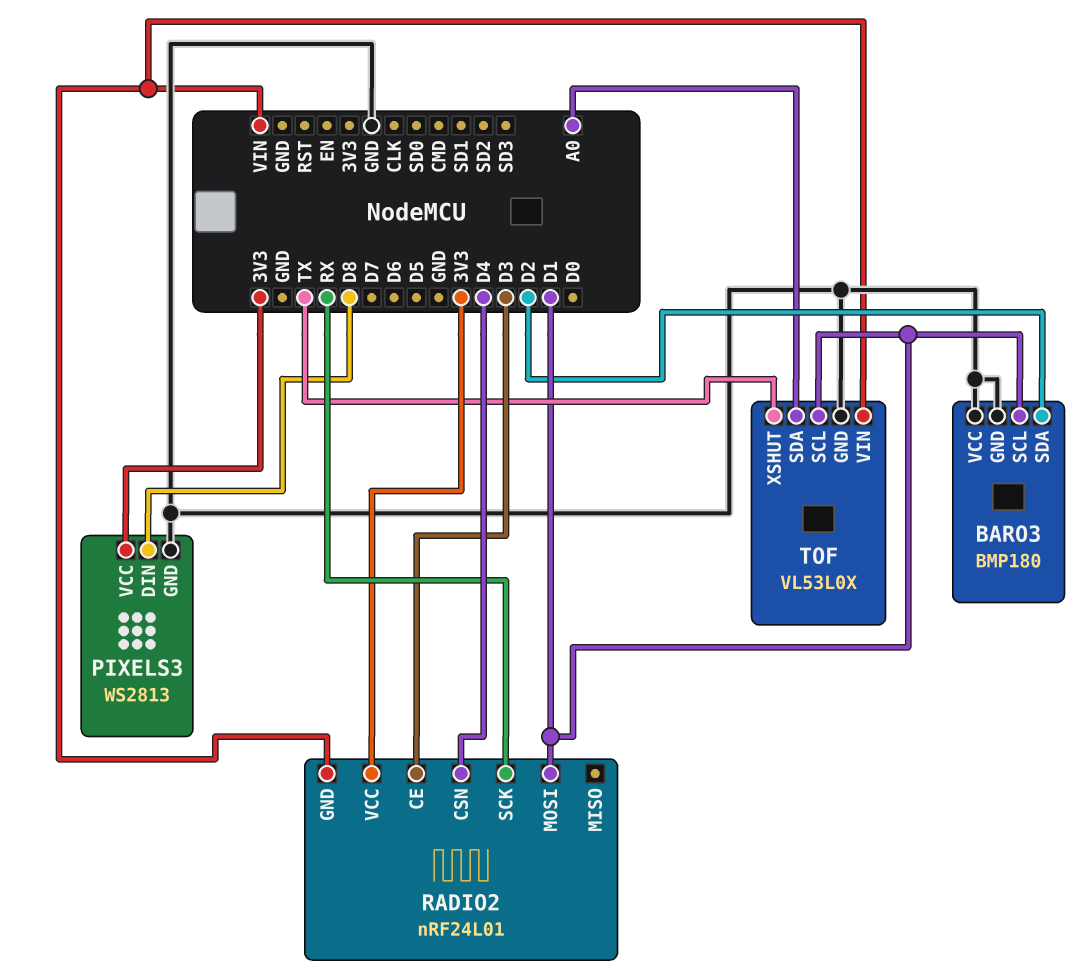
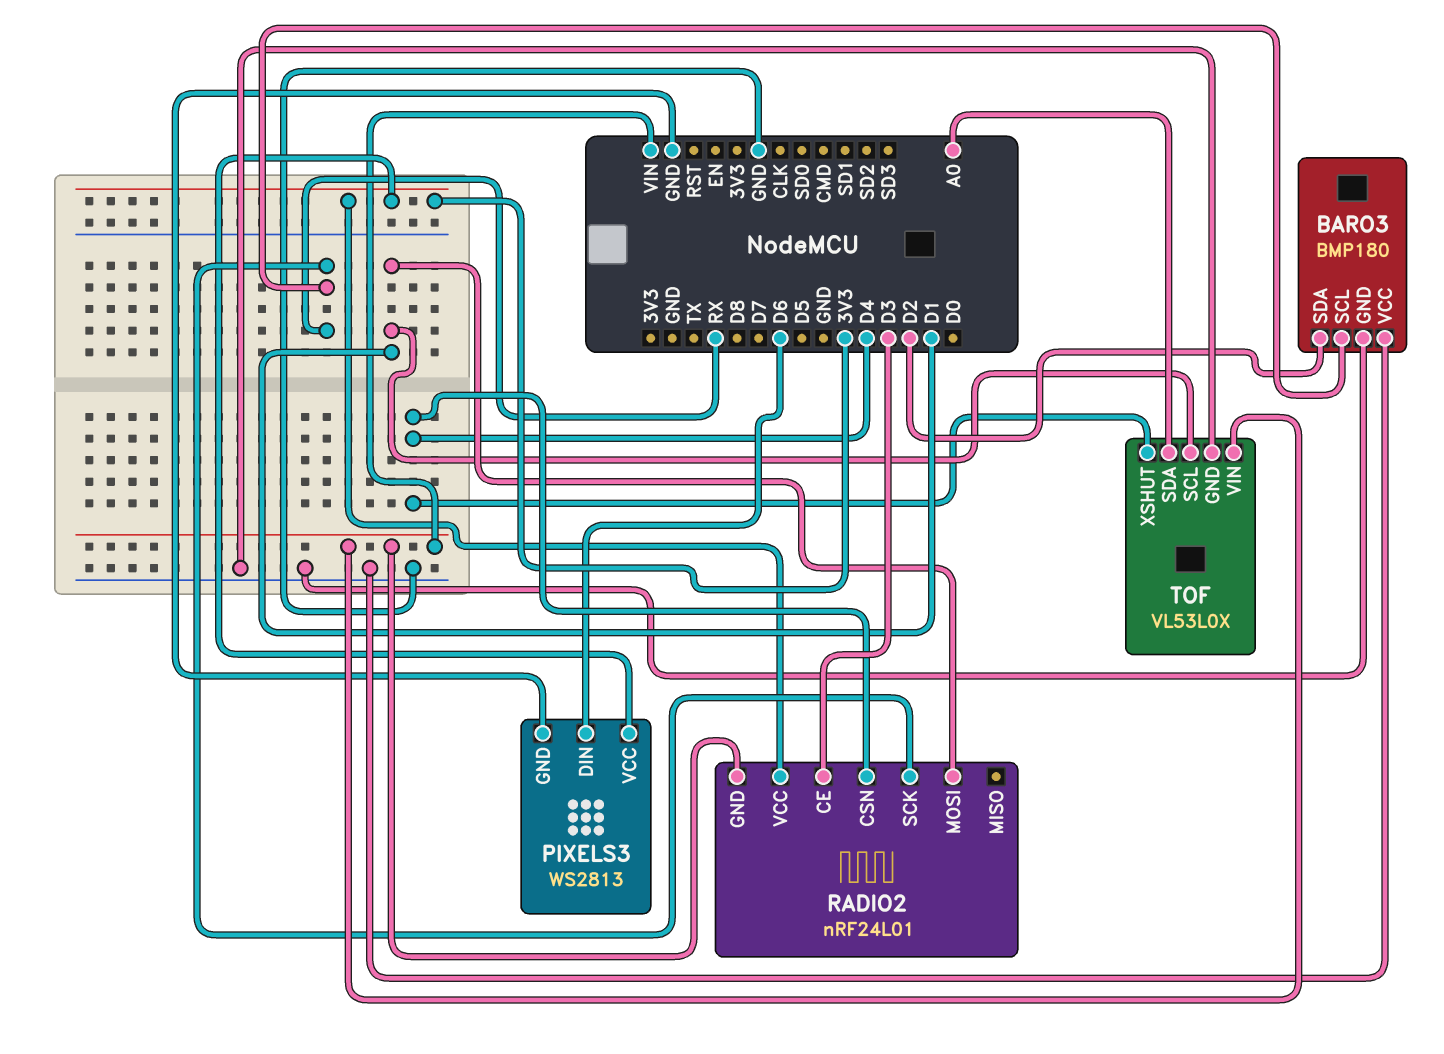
BARO3 pin SCL: D1 -> RX
PIXELS3 pin DIN: D8 -> D6
TOF pin XSHUT: TX -> D4

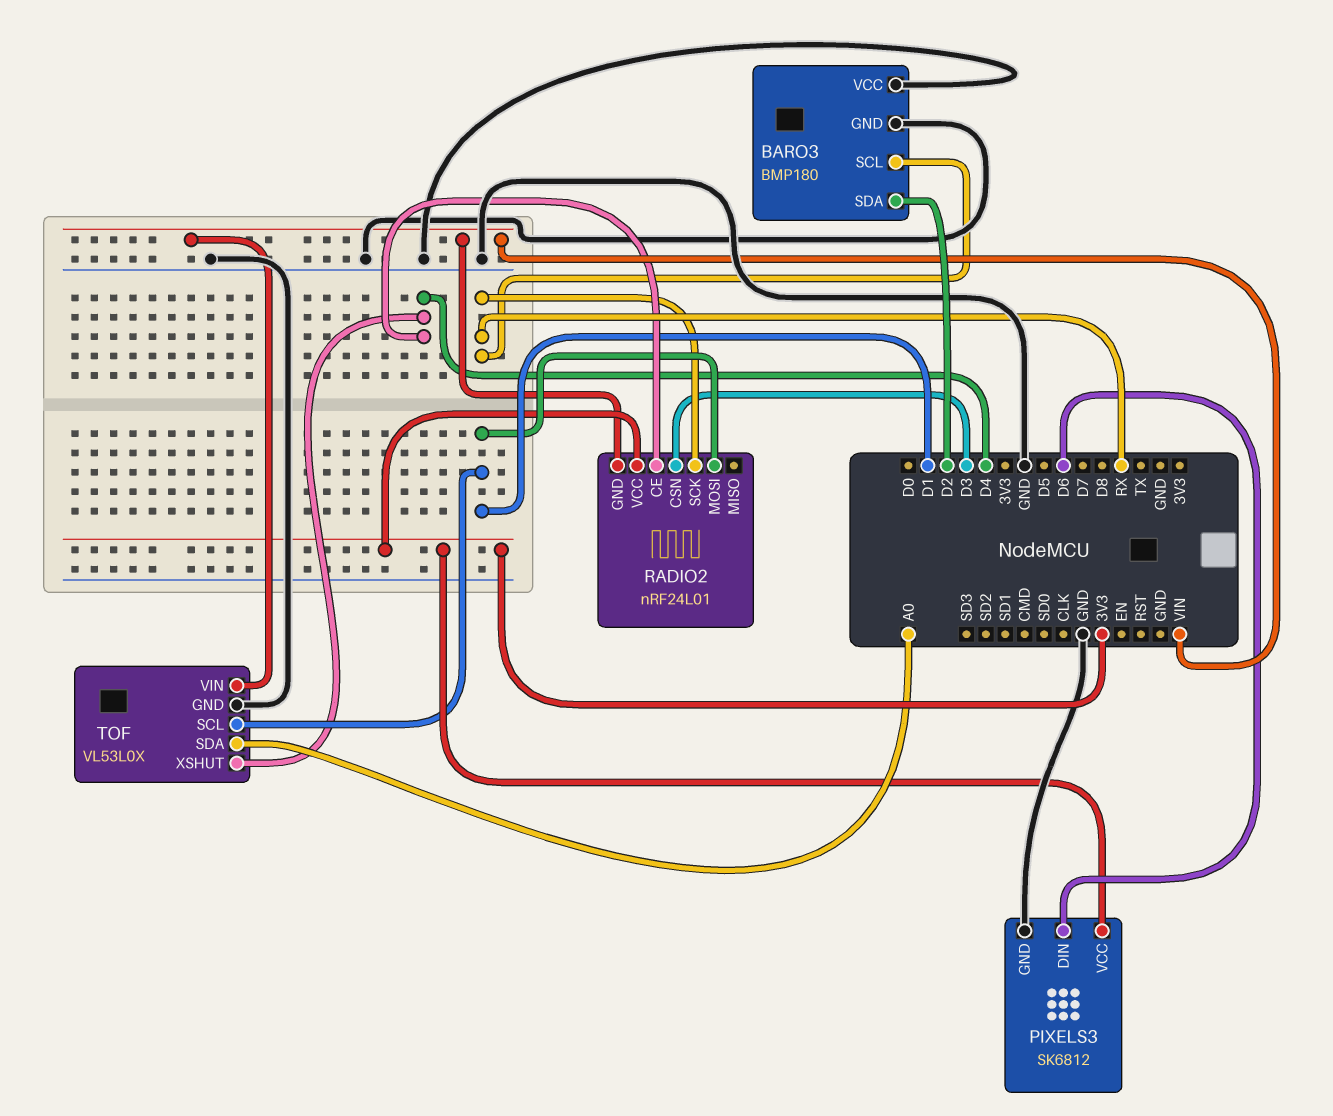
PIXELS3: WS2813 -> SK6812
RADIO2 pin CE: D3 -> D4
RADIO2 pin CSN: D4 -> D3

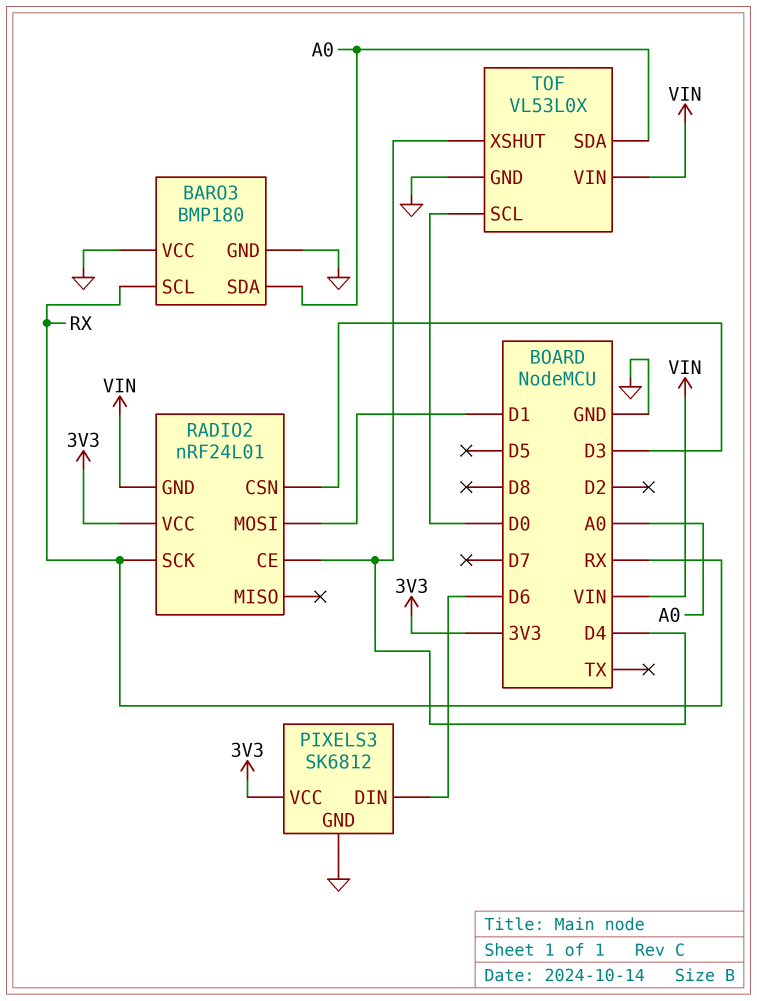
BARO3 pin SDA: D2 -> A0
TOF pin SCL: D1 -> D0

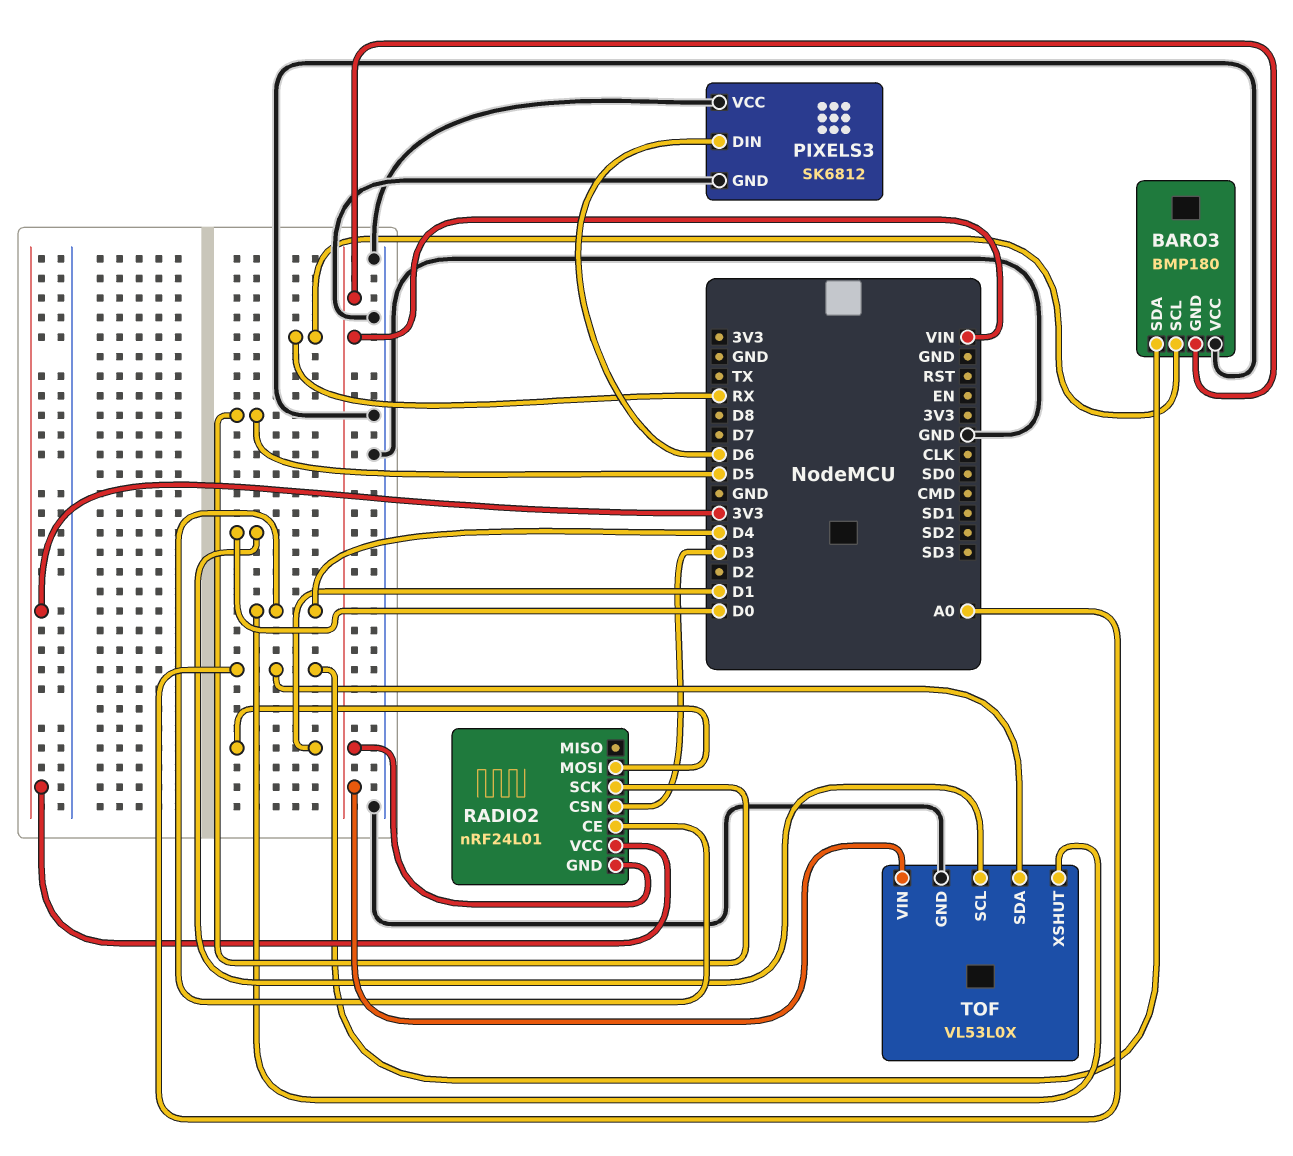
BARO3 pin GND: GND -> VIN
PIXELS3 pin VCC: 3V3 -> GND
RADIO2 pin SCK: RX -> D5

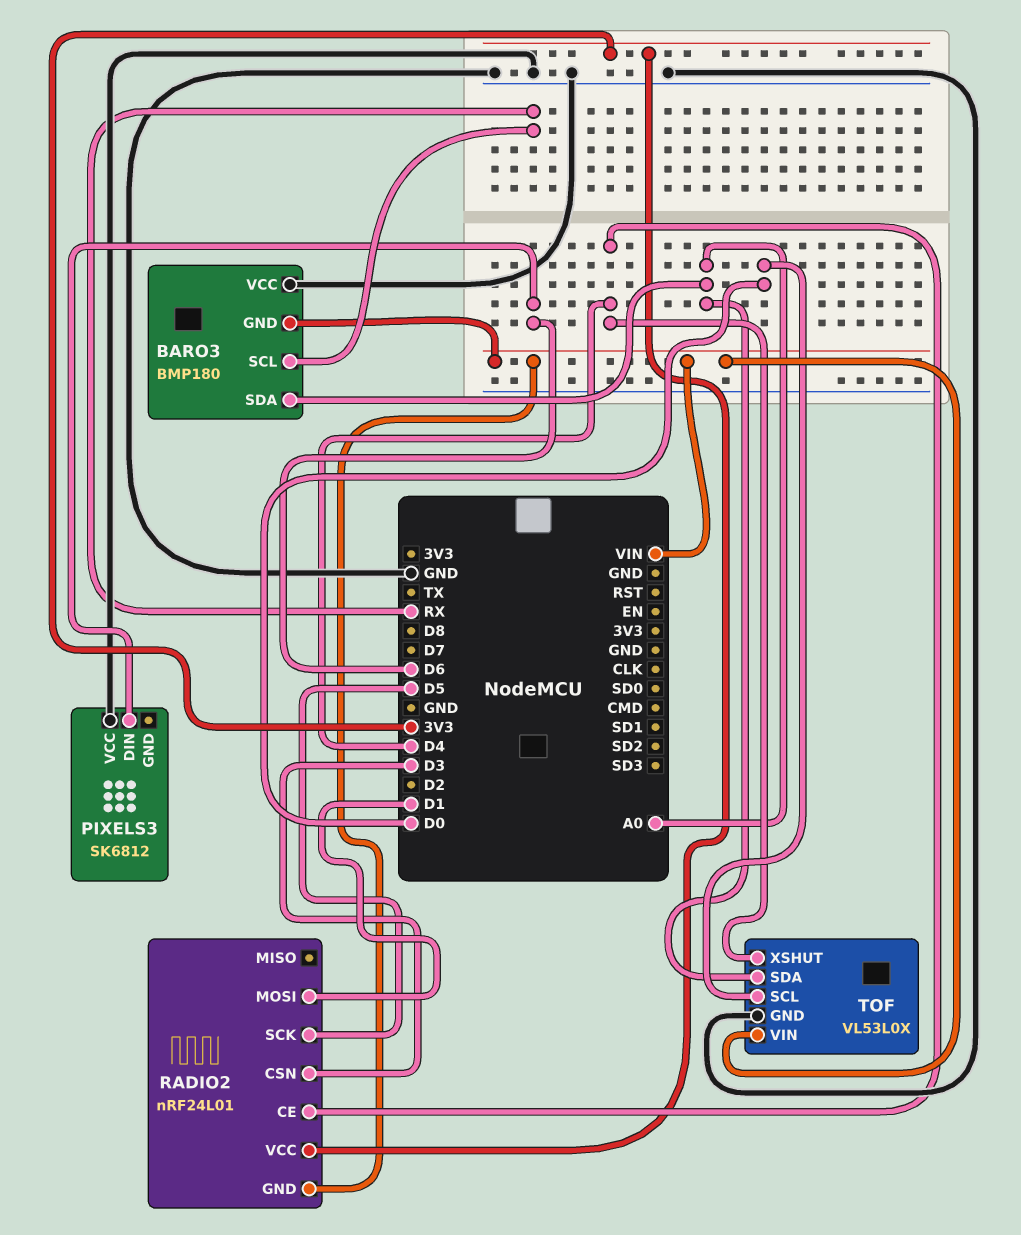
PIXELS3 pin GND: GND -> none

